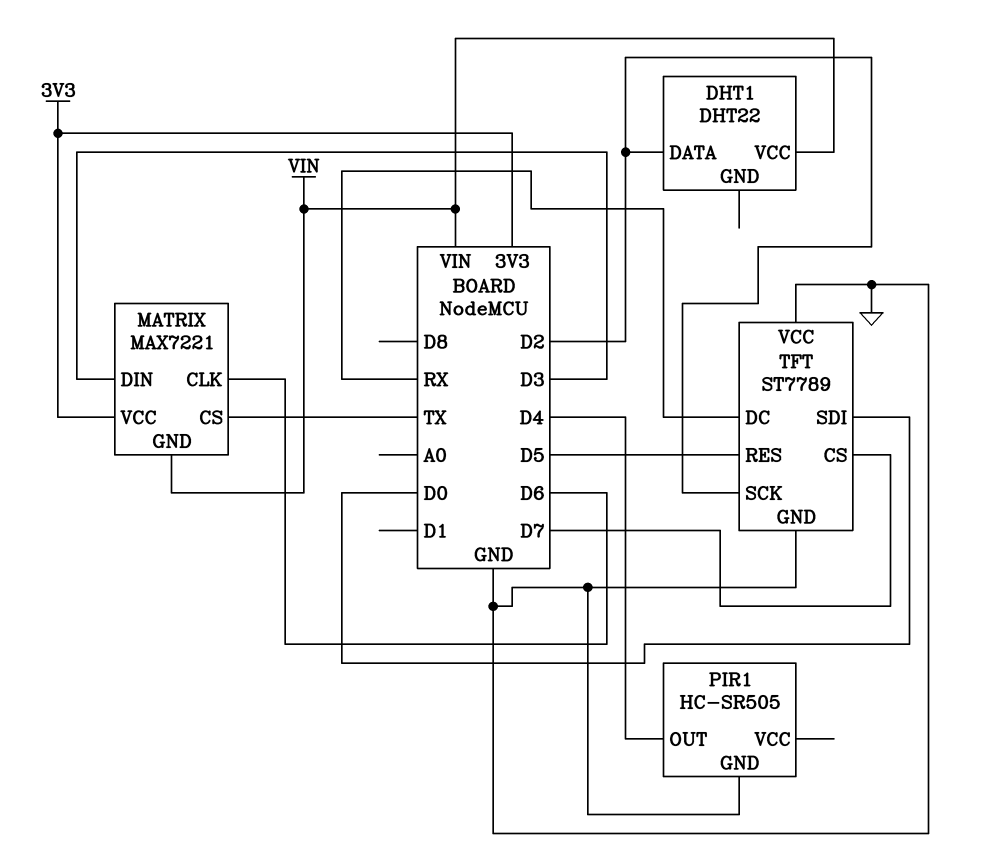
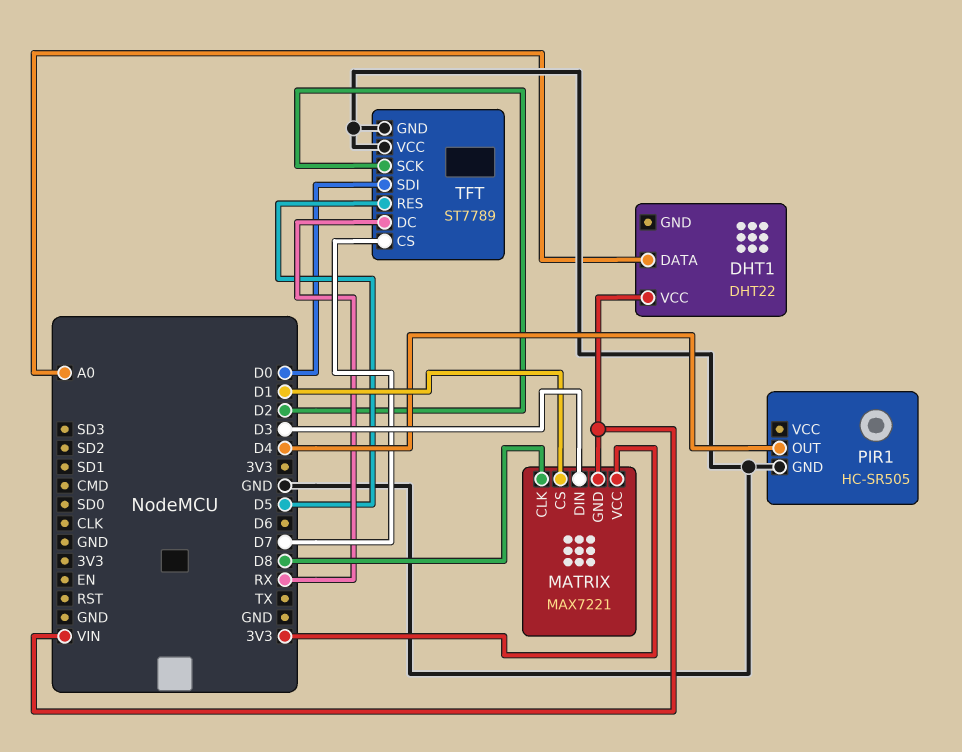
DHT1 pin DATA: D2 -> A0
MATRIX pin CLK: D6 -> D8
MATRIX pin CS: TX -> D1

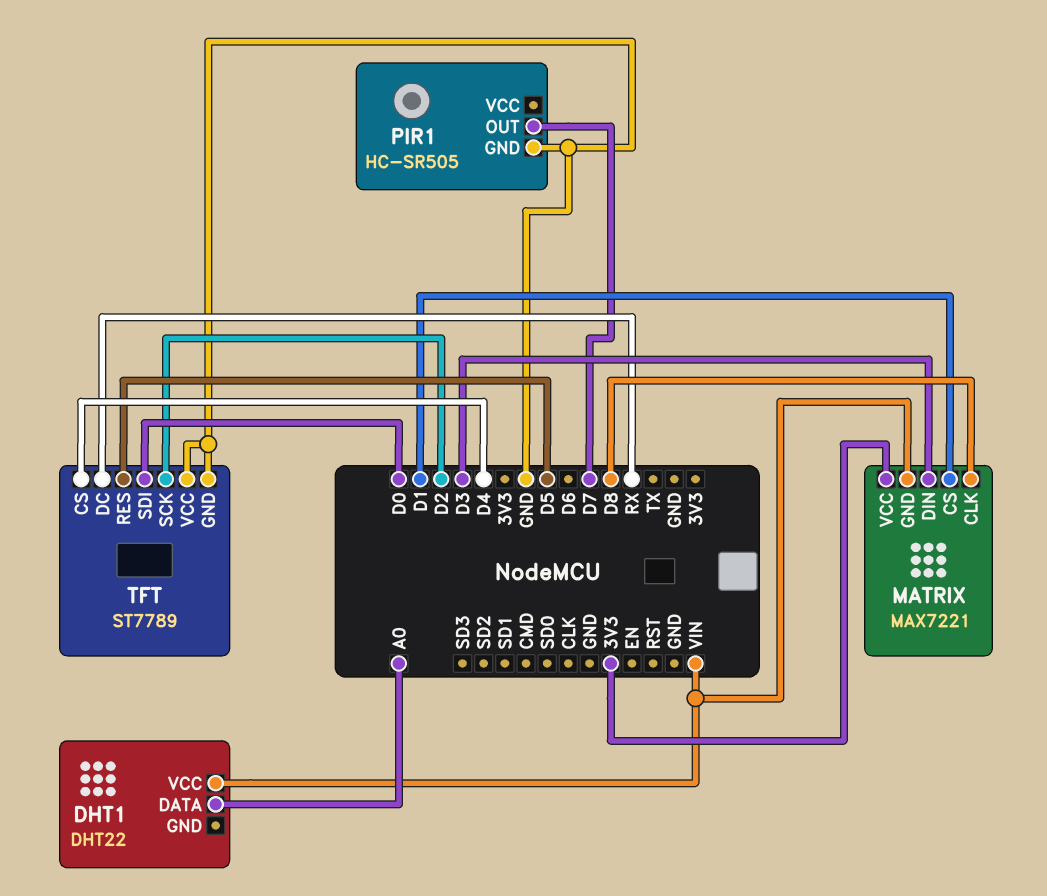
PIR1 pin OUT: D4 -> D7
TFT pin CS: D7 -> D4

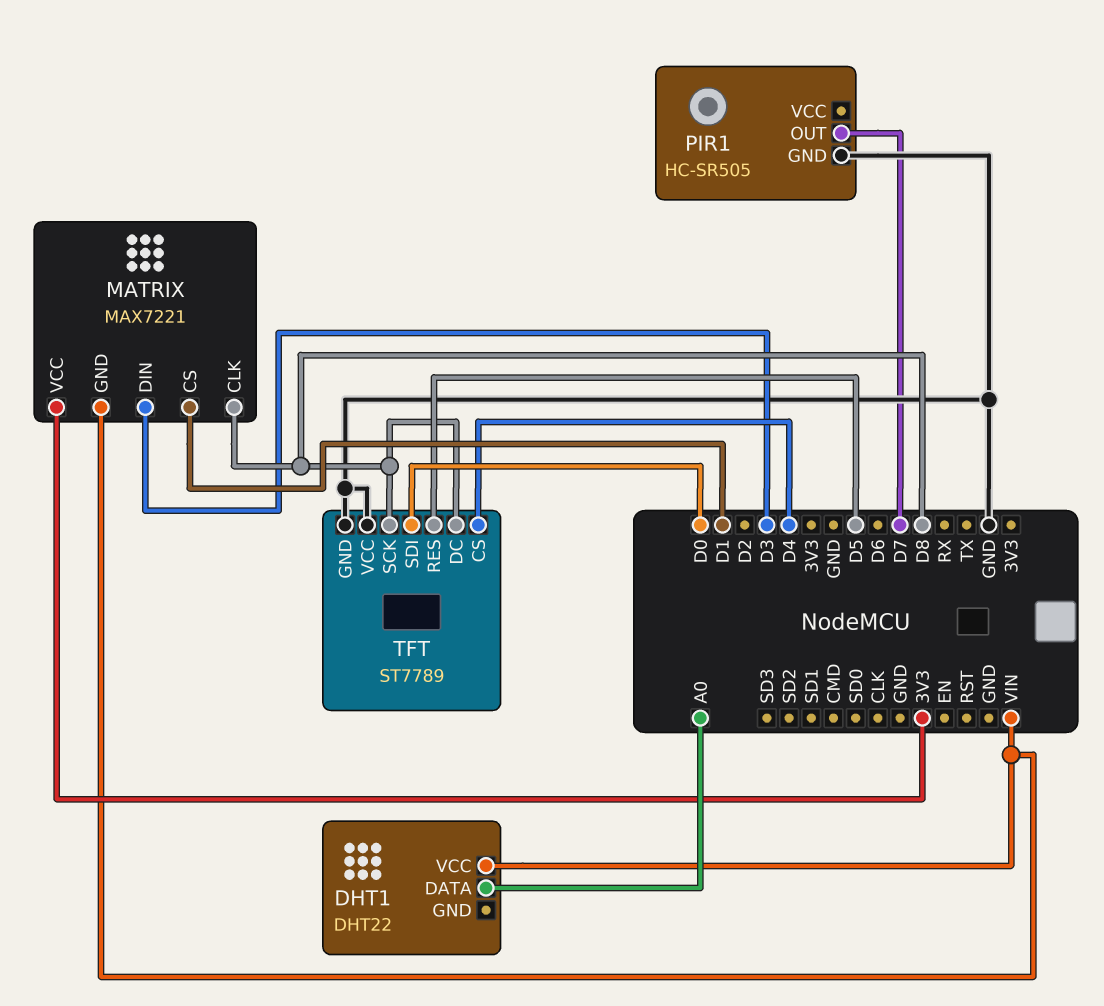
TFT pin DC: RX -> D8
TFT pin SCK: D2 -> D8

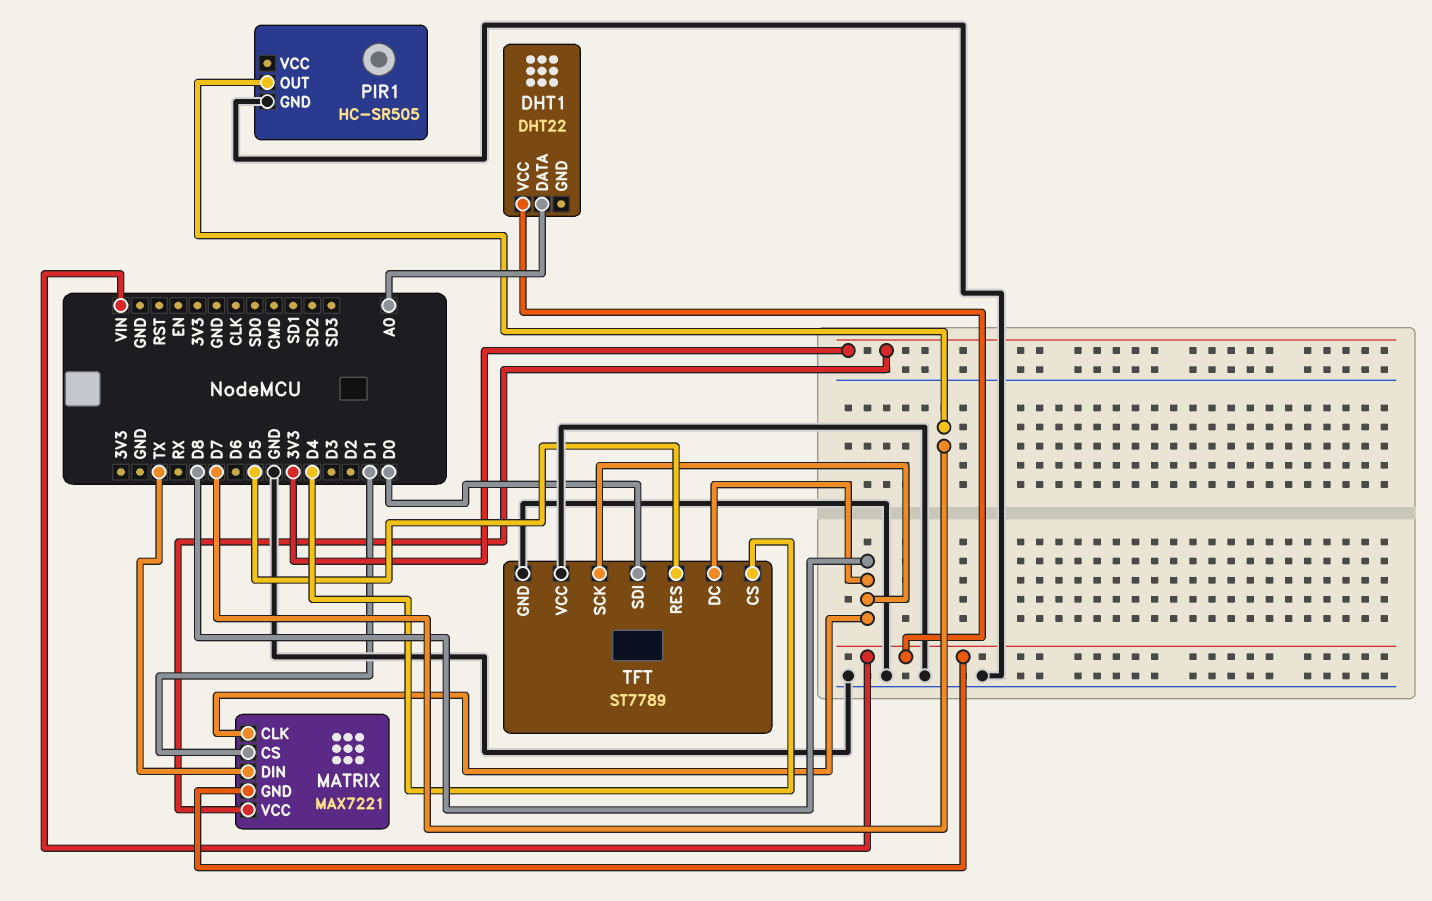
MATRIX pin DIN: D3 -> TX

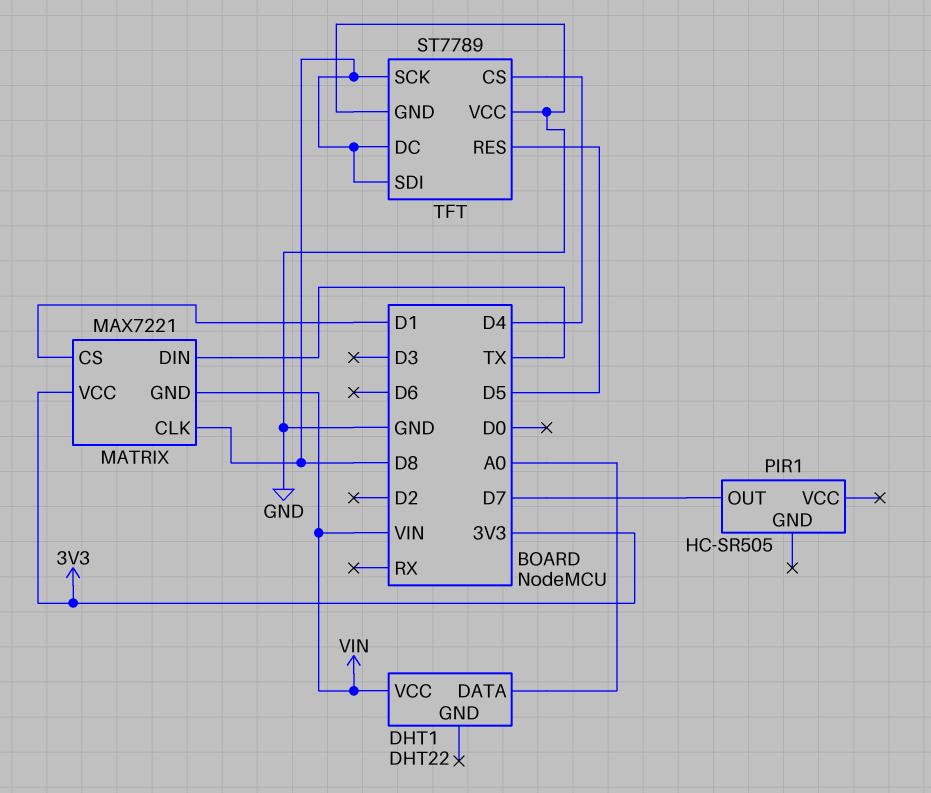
PIR1 pin GND: GND -> none
TFT pin SDI: D0 -> D8

